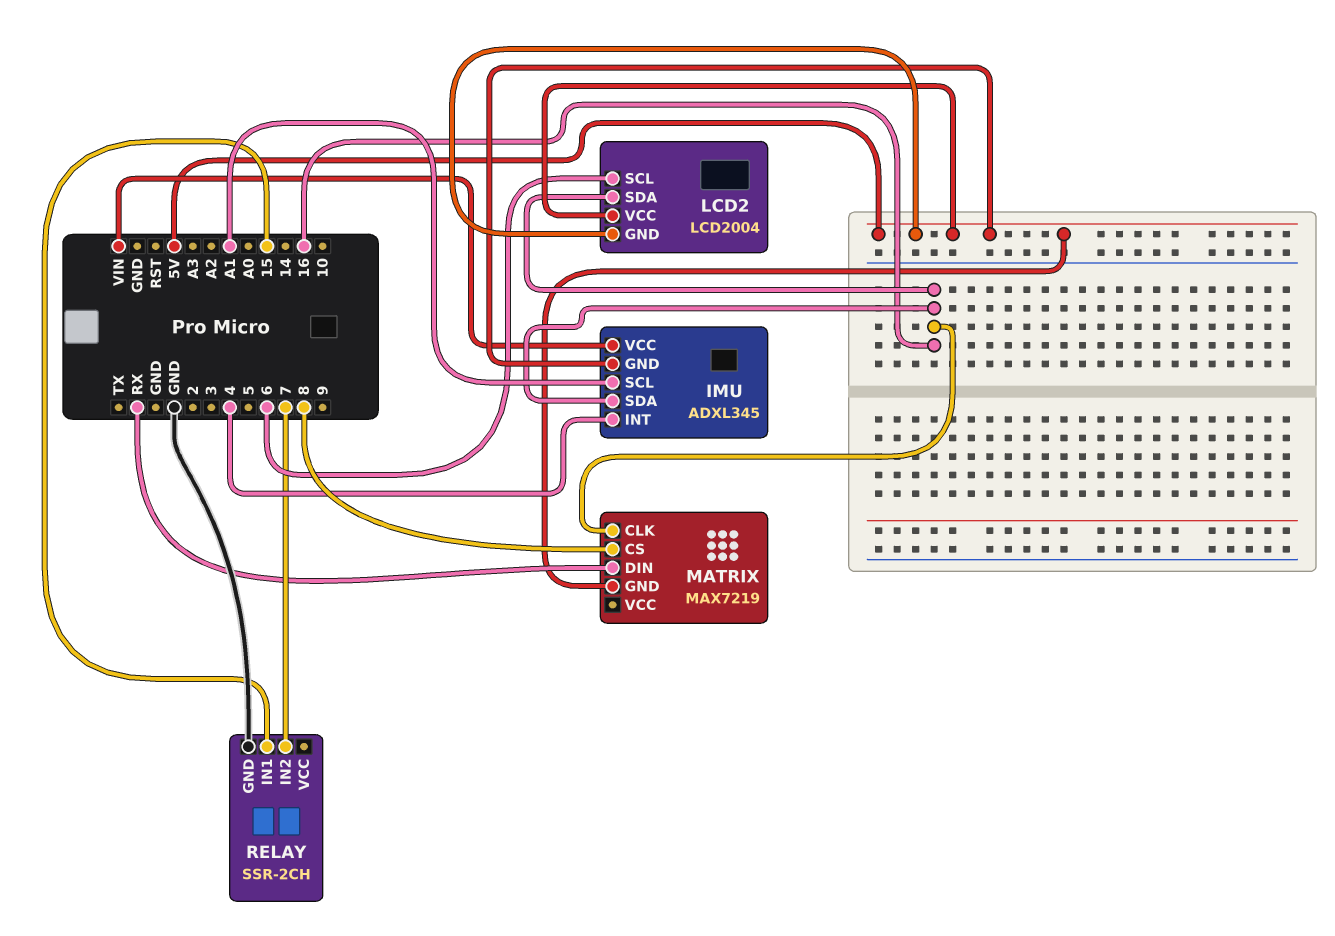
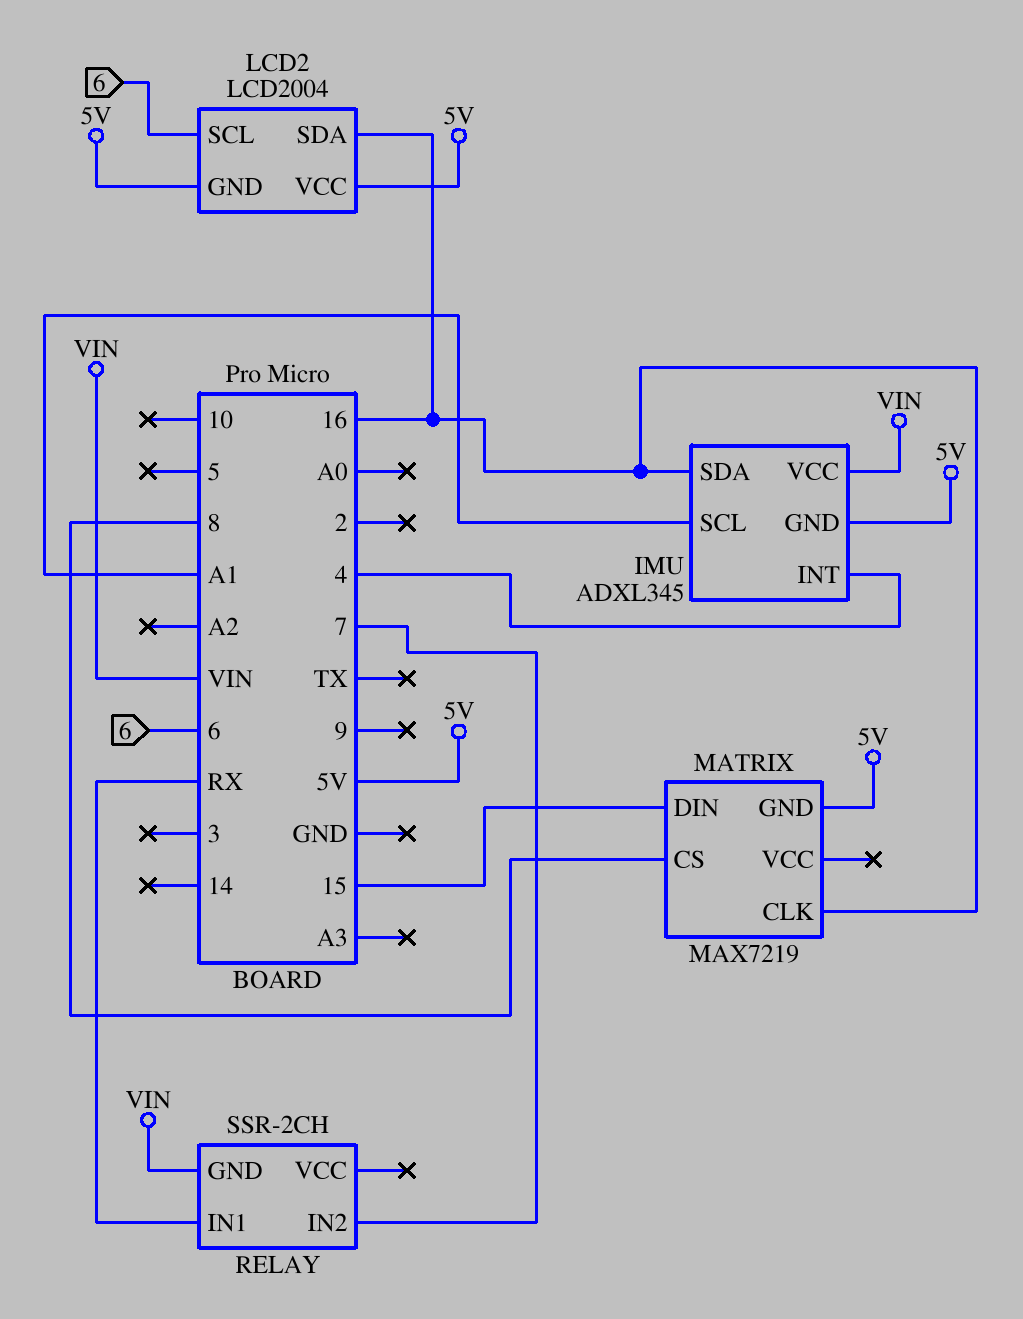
MATRIX pin DIN: RX -> 15
RELAY pin GND: GND -> VIN
RELAY pin IN1: 15 -> RX

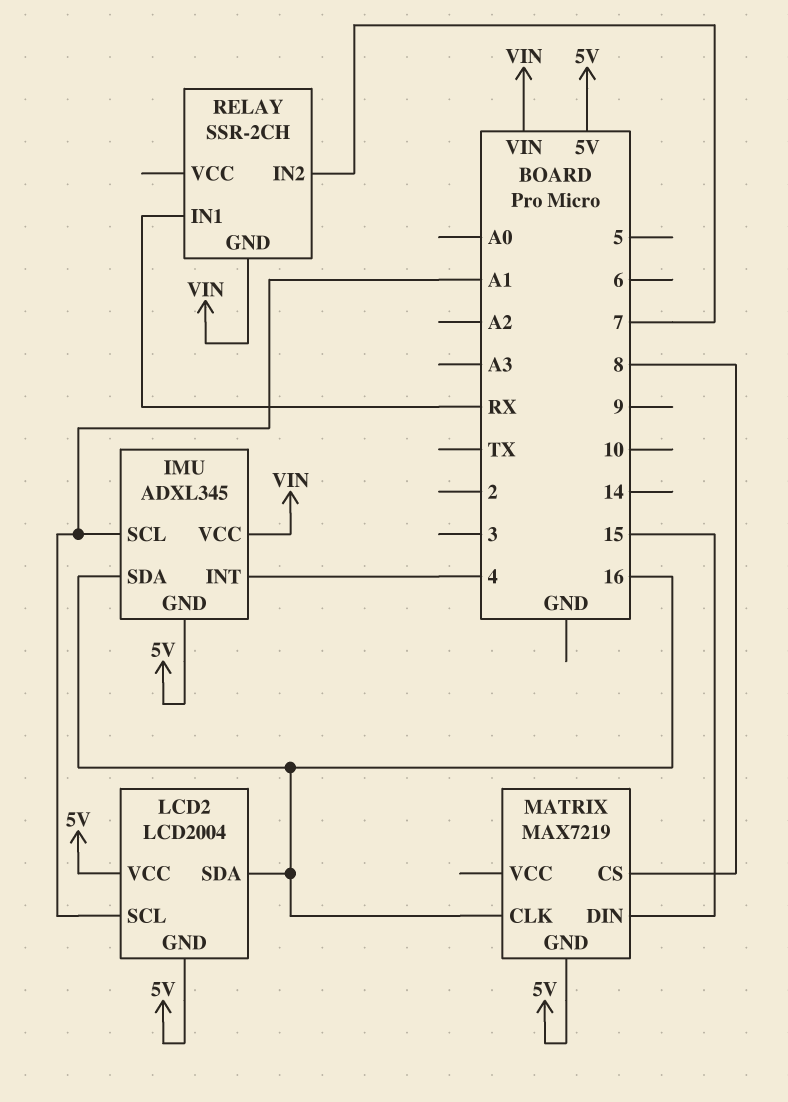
LCD2 pin SCL: 6 -> A1

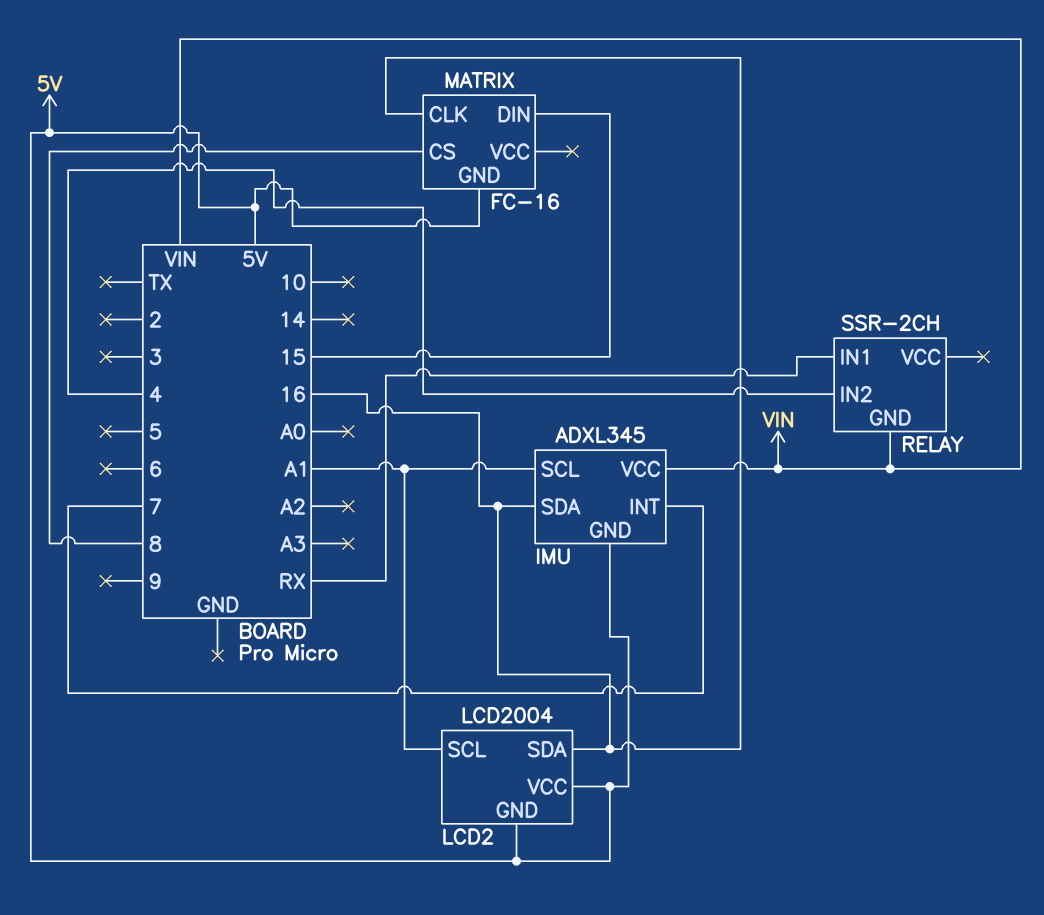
IMU pin INT: 4 -> 7
MATRIX: MAX7219 -> FC-16
RELAY pin IN2: 7 -> 4

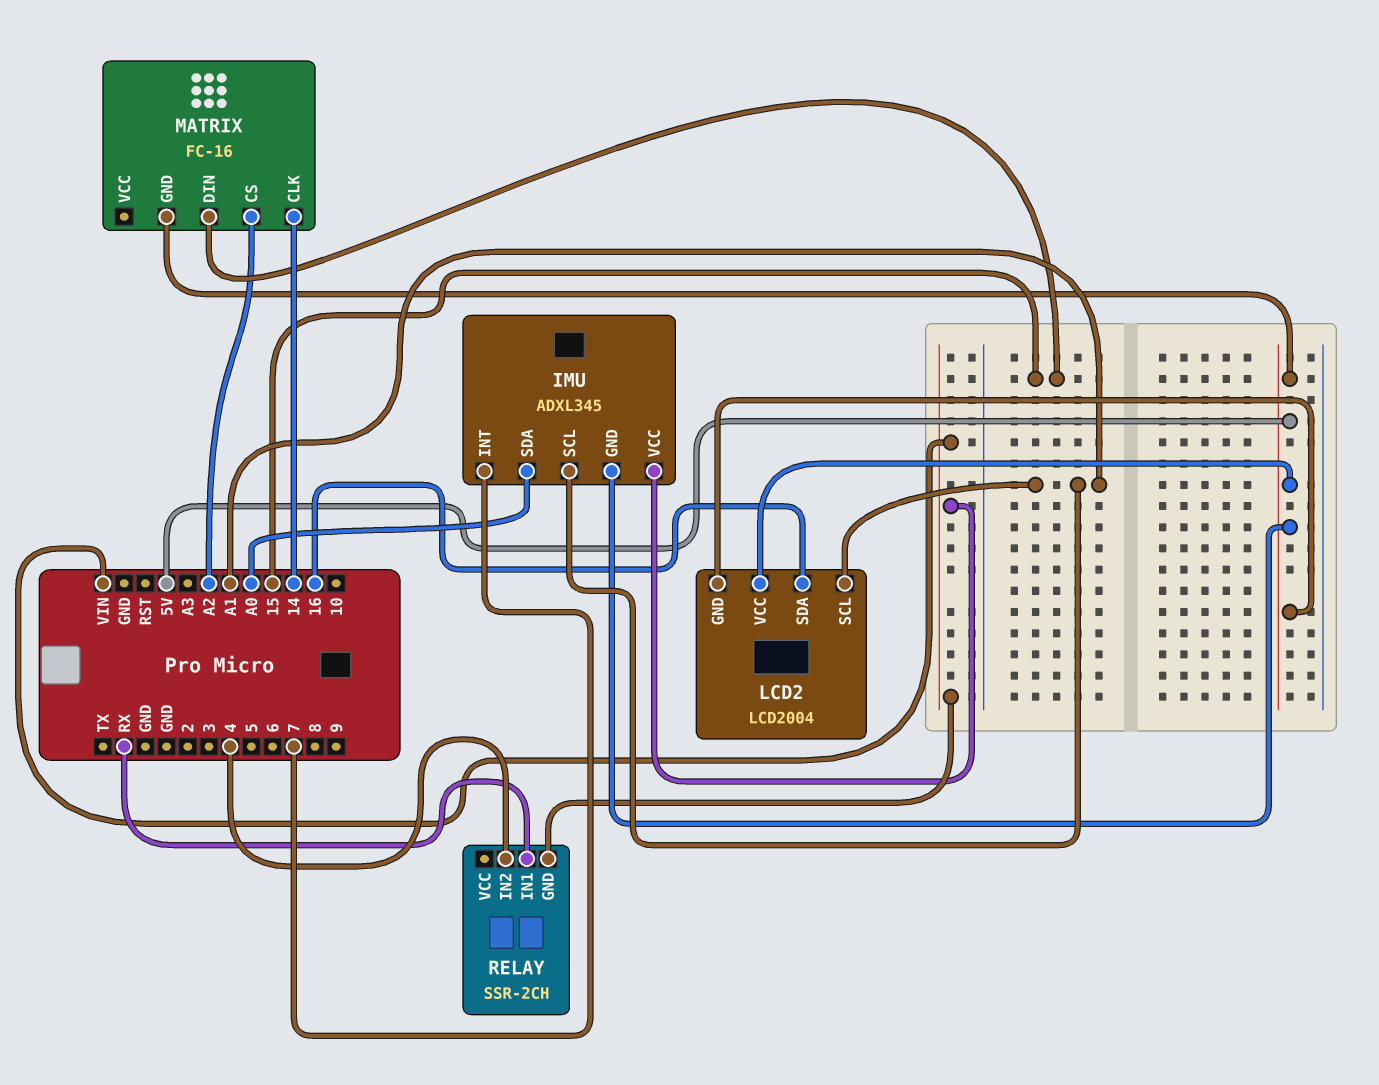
IMU pin SDA: 16 -> A0
MATRIX pin CLK: 16 -> 14
MATRIX pin CS: 8 -> A2

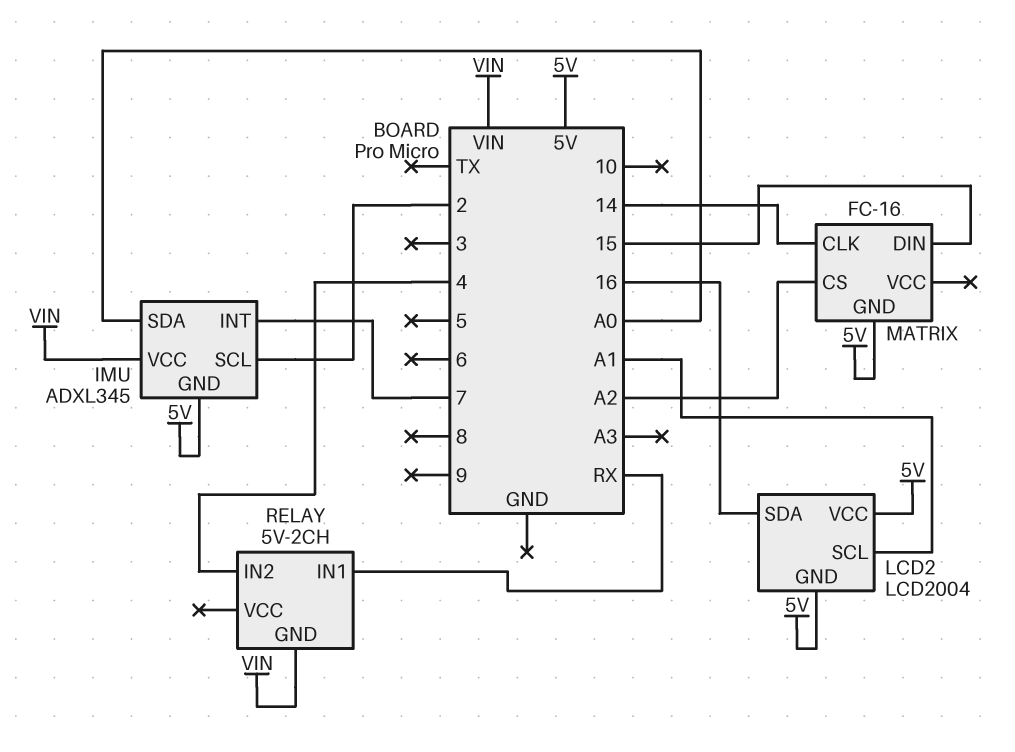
IMU pin SCL: A1 -> 2
RELAY: SSR-2CH -> 5V-2CH

